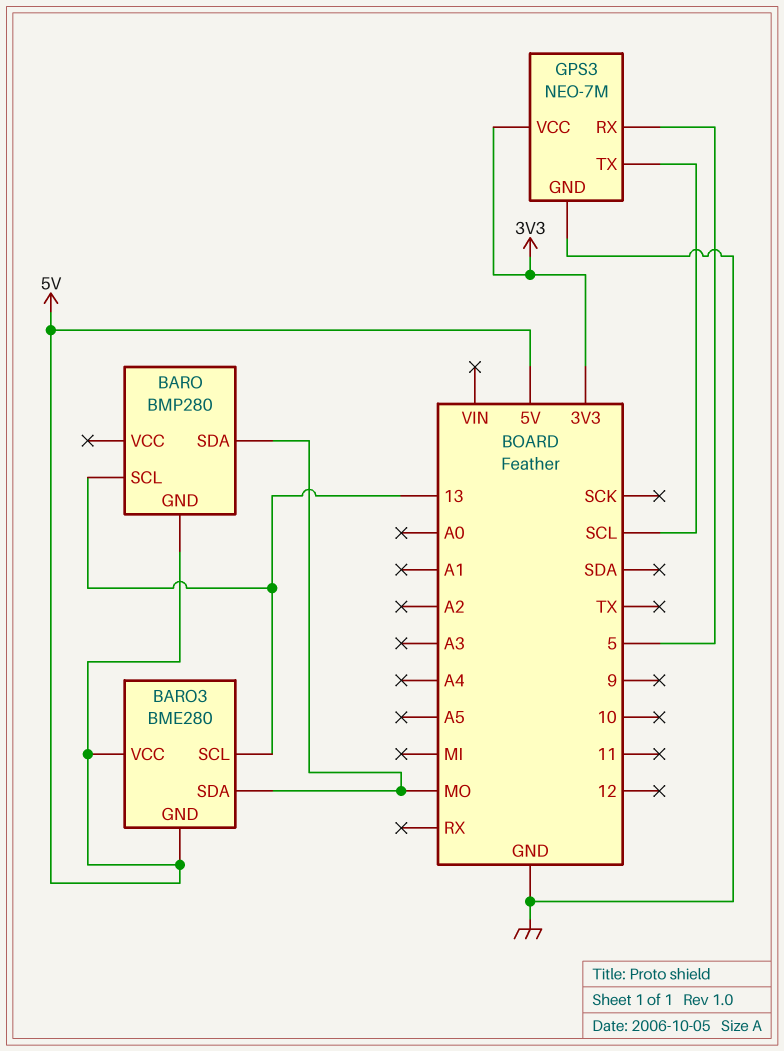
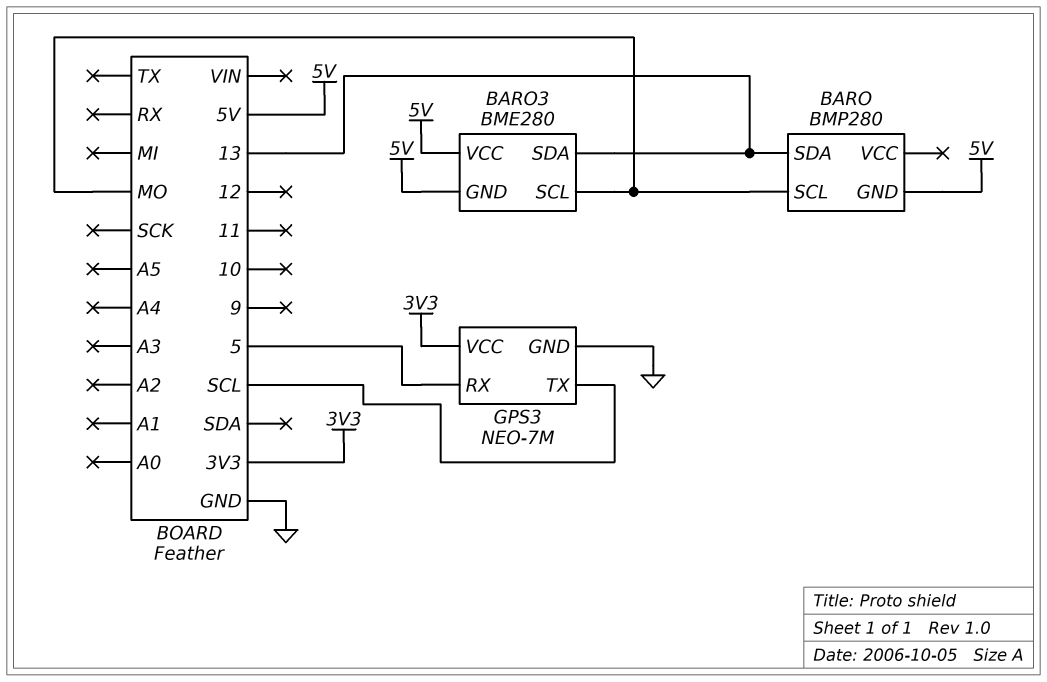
BARO pin SCL: 13 -> MO
BARO pin SDA: MO -> 13
BARO3 pin SCL: 13 -> MO
BARO3 pin SDA: MO -> 13

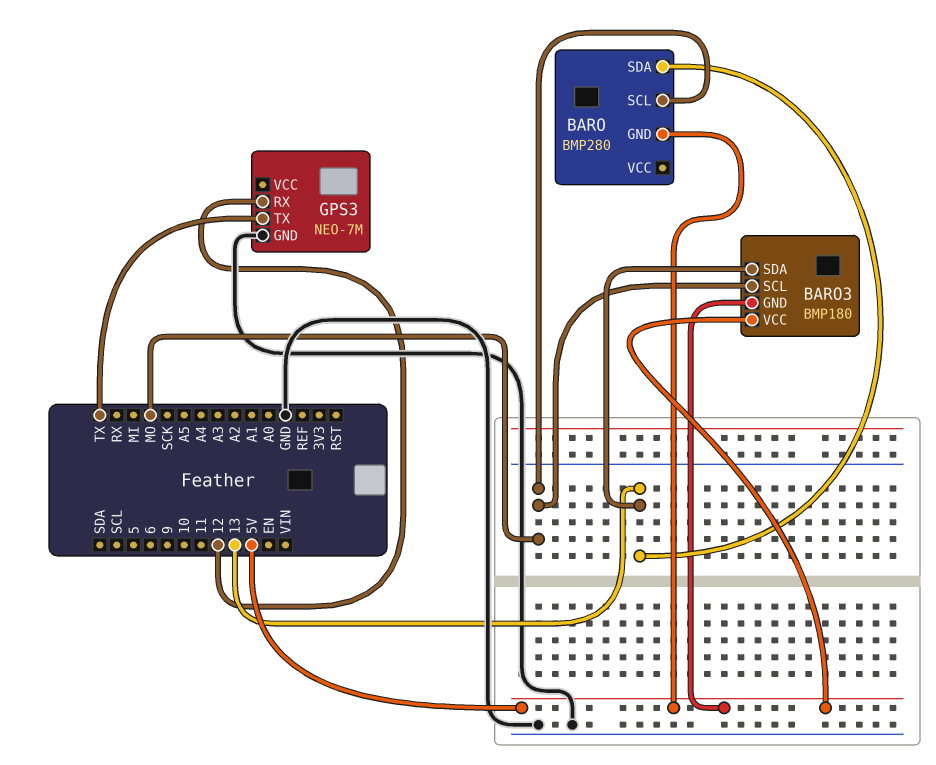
BARO3: BME280 -> BMP180
GPS3 pin RX: 5 -> 12
GPS3 pin TX: SCL -> TX
GPS3 pin VCC: 3V3 -> none

